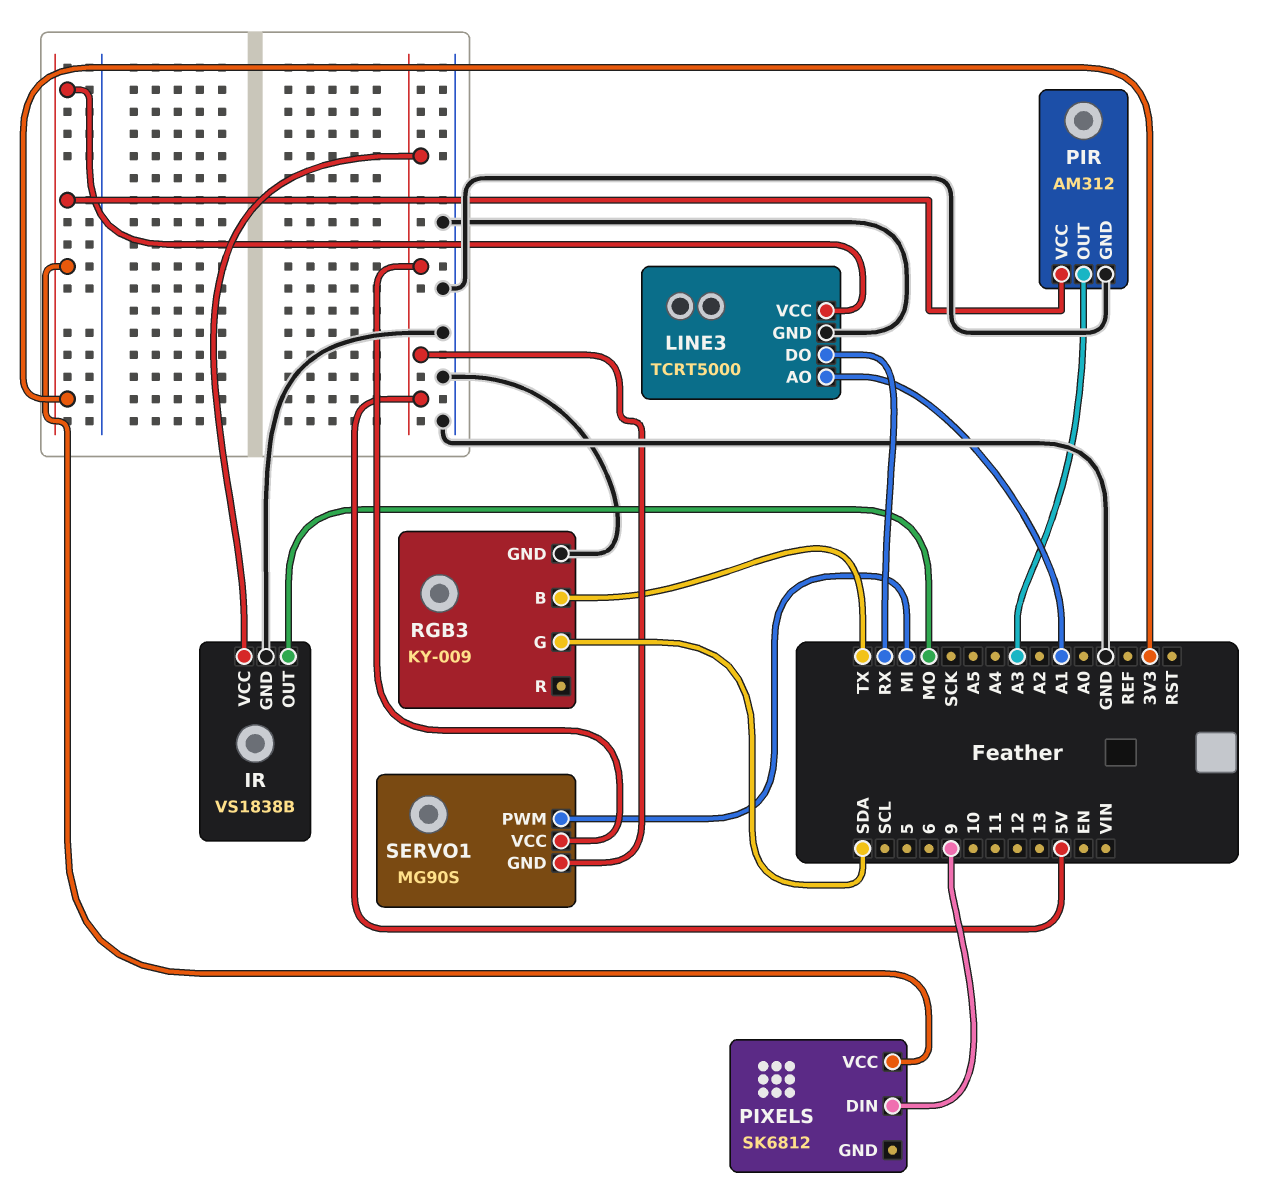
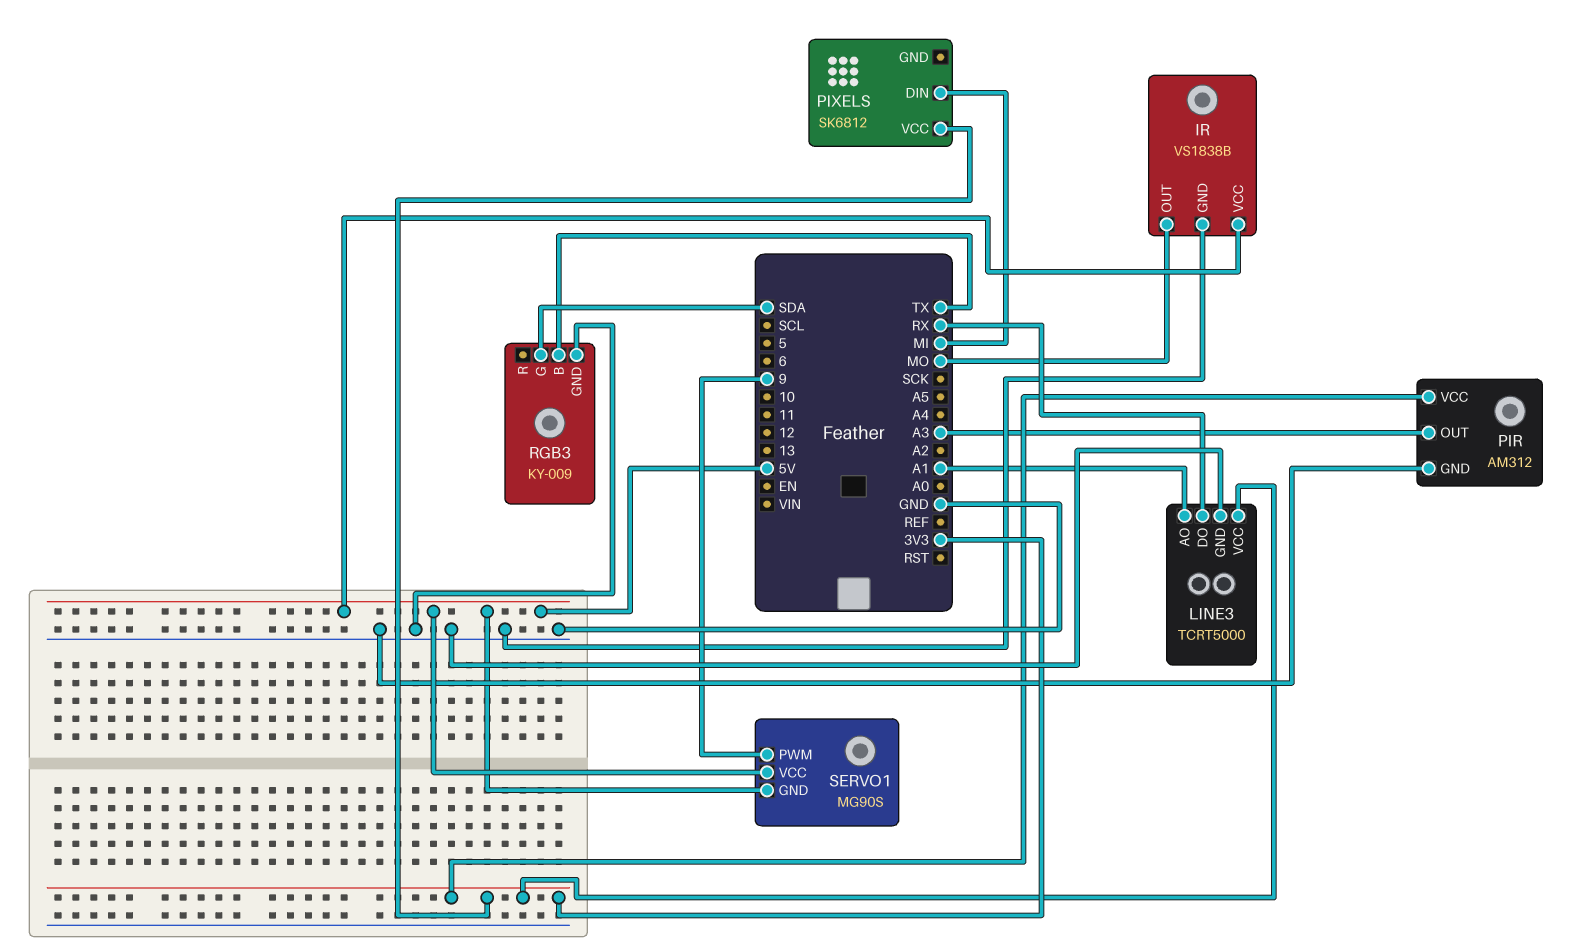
PIXELS pin DIN: 9 -> MI
SERVO1 pin PWM: MI -> 9

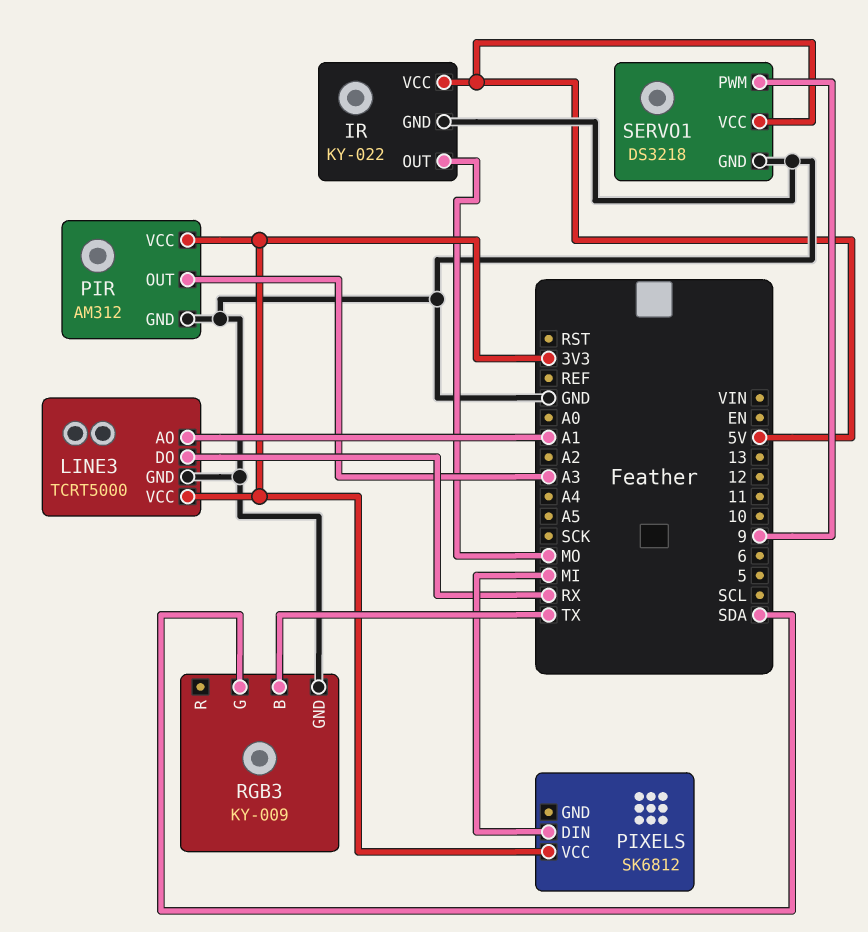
IR: VS1838B -> KY-022
SERVO1: MG90S -> DS3218
SERVO1 pin GND: 5V -> GND

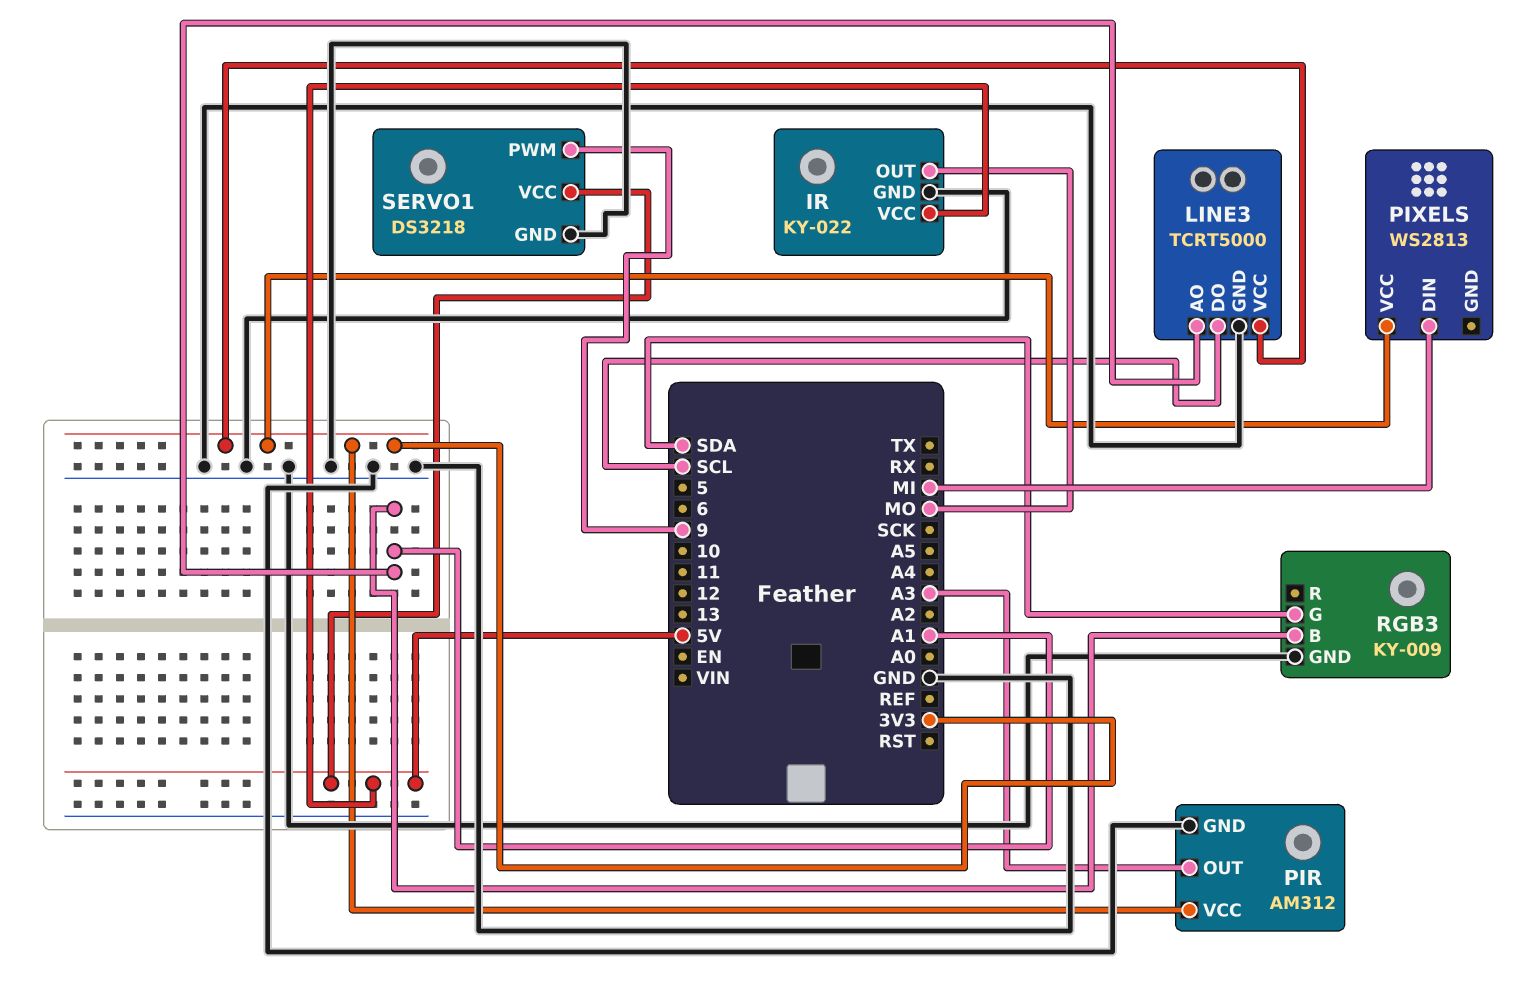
LINE3 pin DO: RX -> SCL
PIXELS: SK6812 -> WS2813
RGB3 pin B: TX -> A1

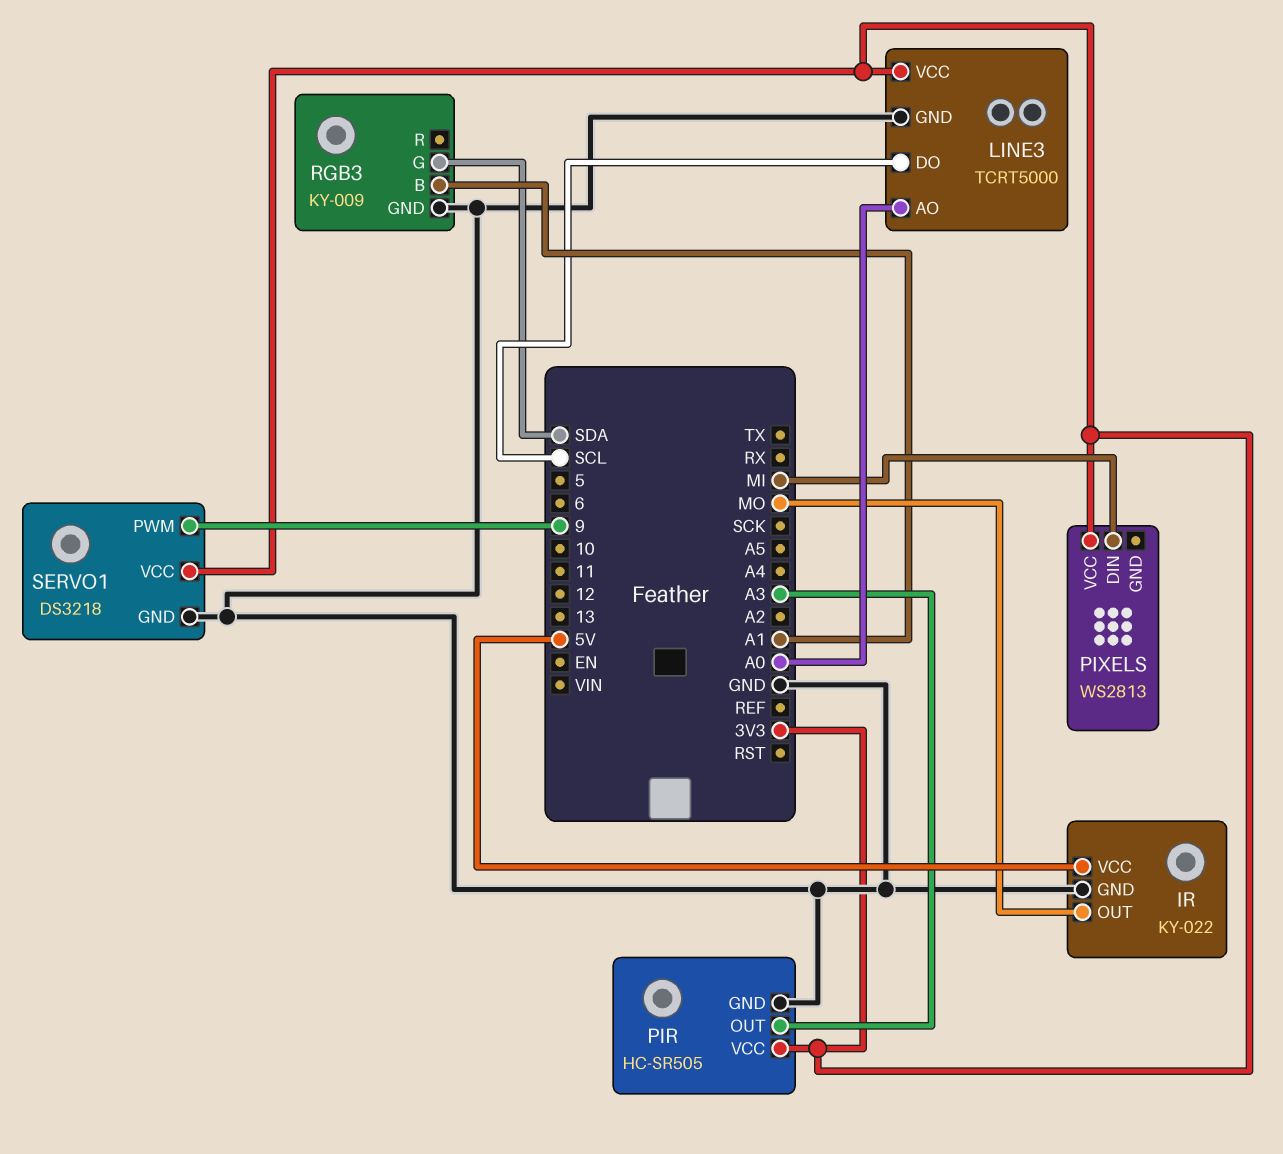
LINE3 pin AO: A1 -> A0
PIR: AM312 -> HC-SR505
SERVO1 pin VCC: 5V -> 3V3

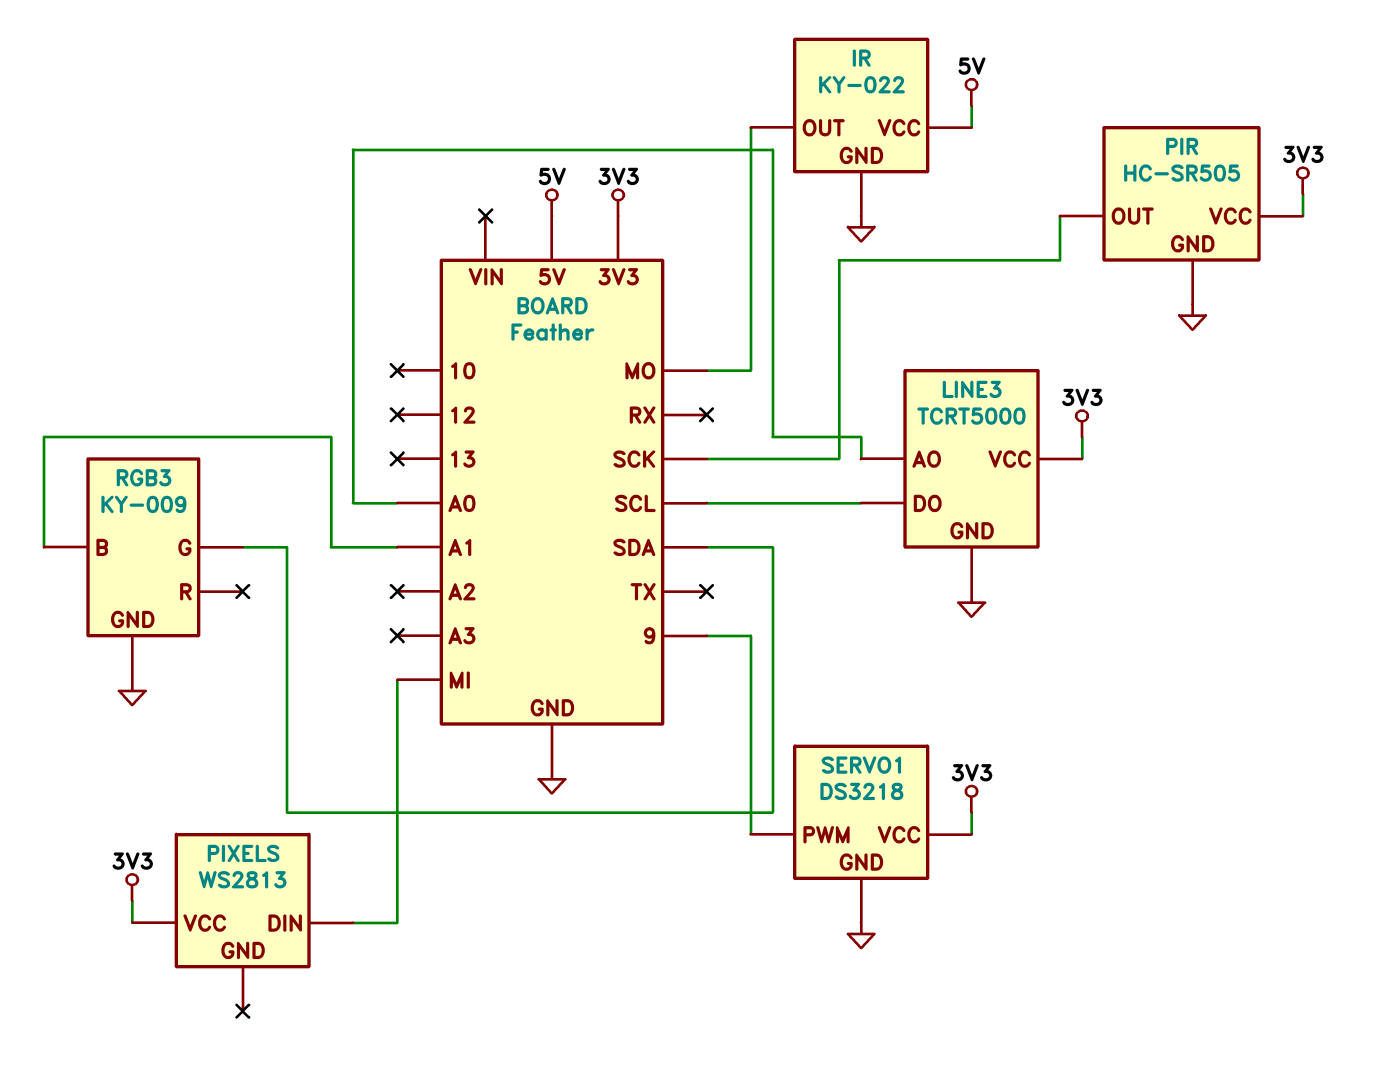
PIR pin OUT: A3 -> SCK

